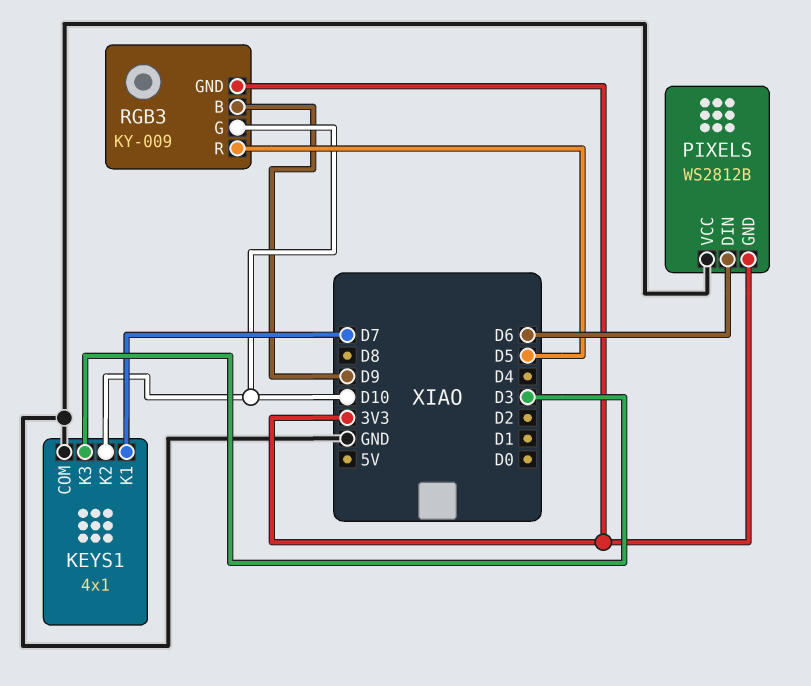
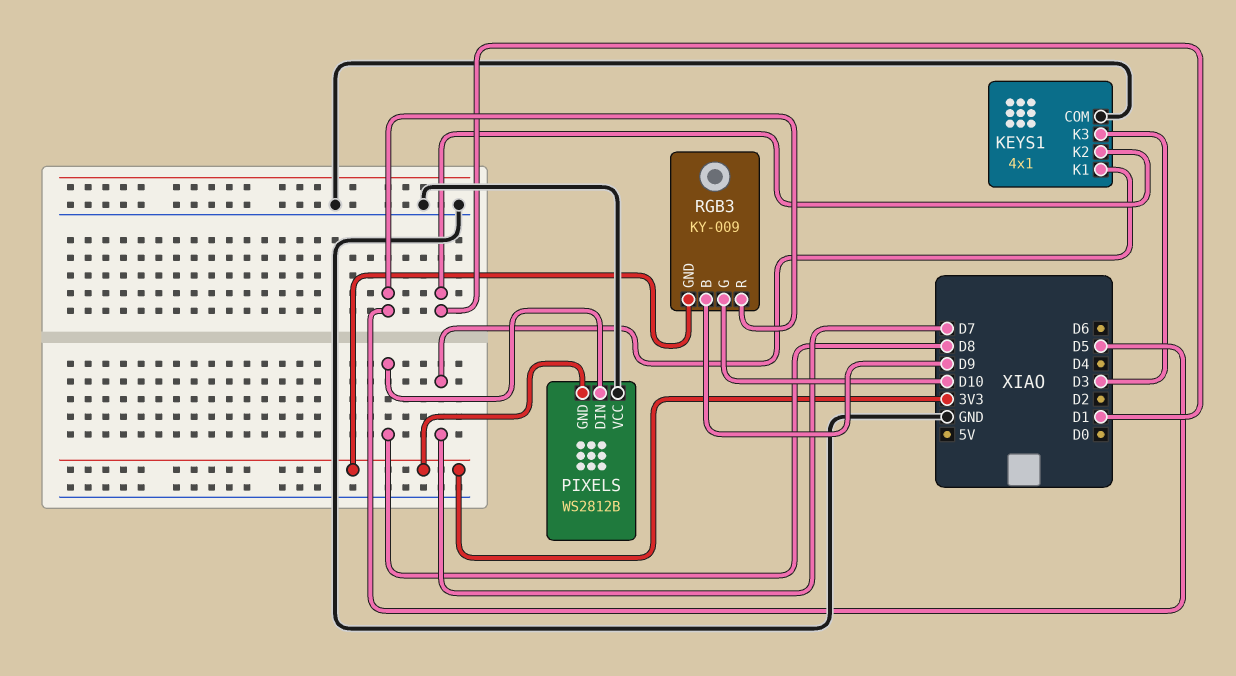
KEYS1 pin K2: D10 -> D1
PIXELS pin DIN: D6 -> D8

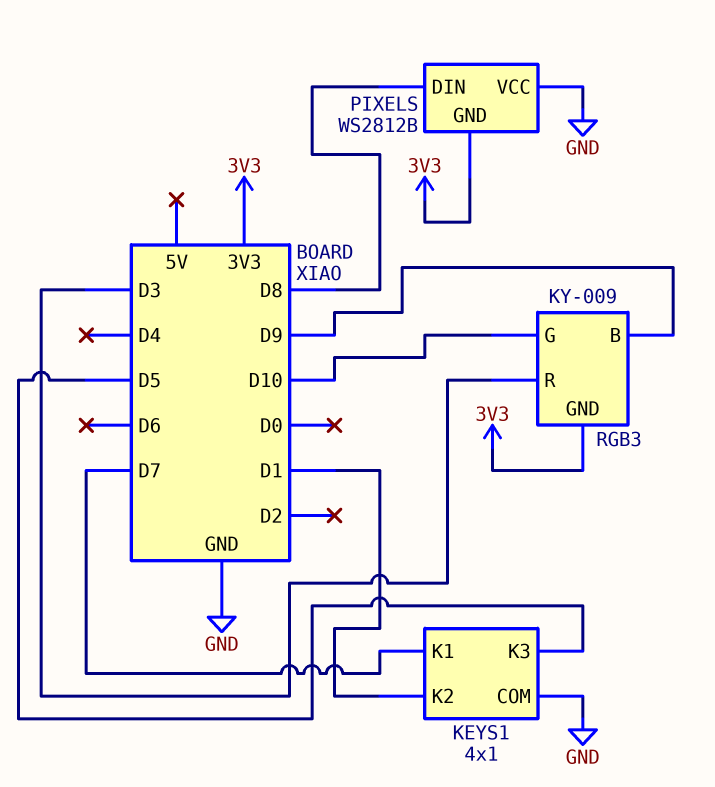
KEYS1 pin K3: D3 -> D5
RGB3 pin R: D5 -> D3

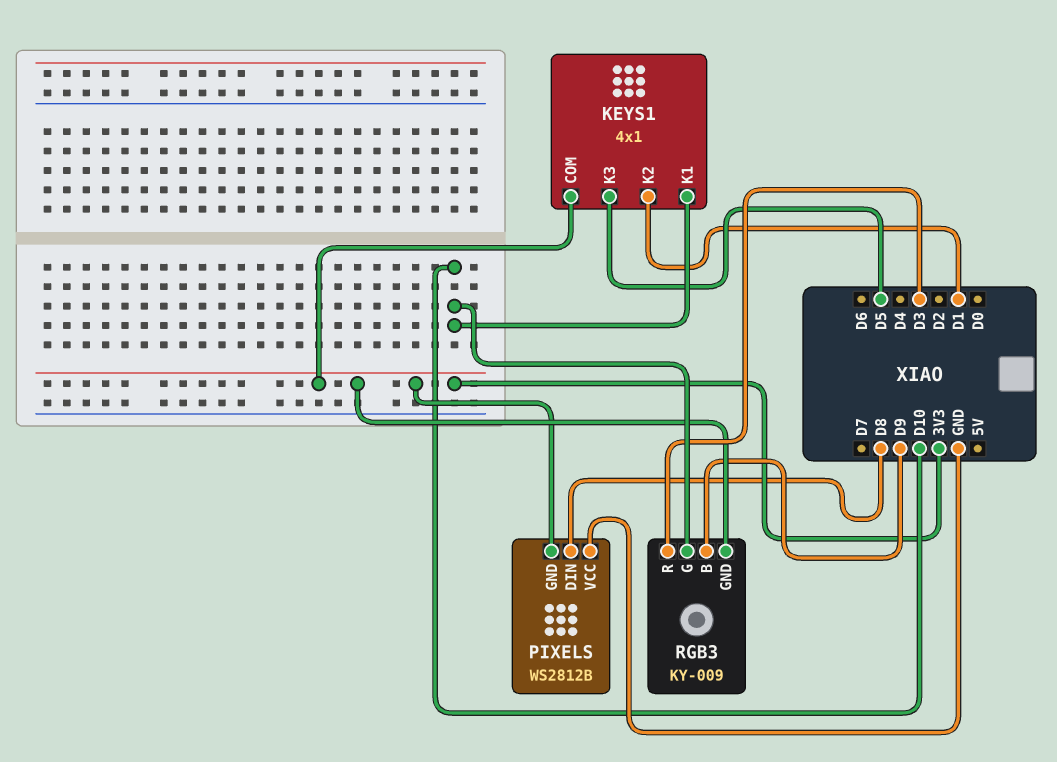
KEYS1 pin COM: GND -> 3V3
KEYS1 pin K1: D7 -> D10

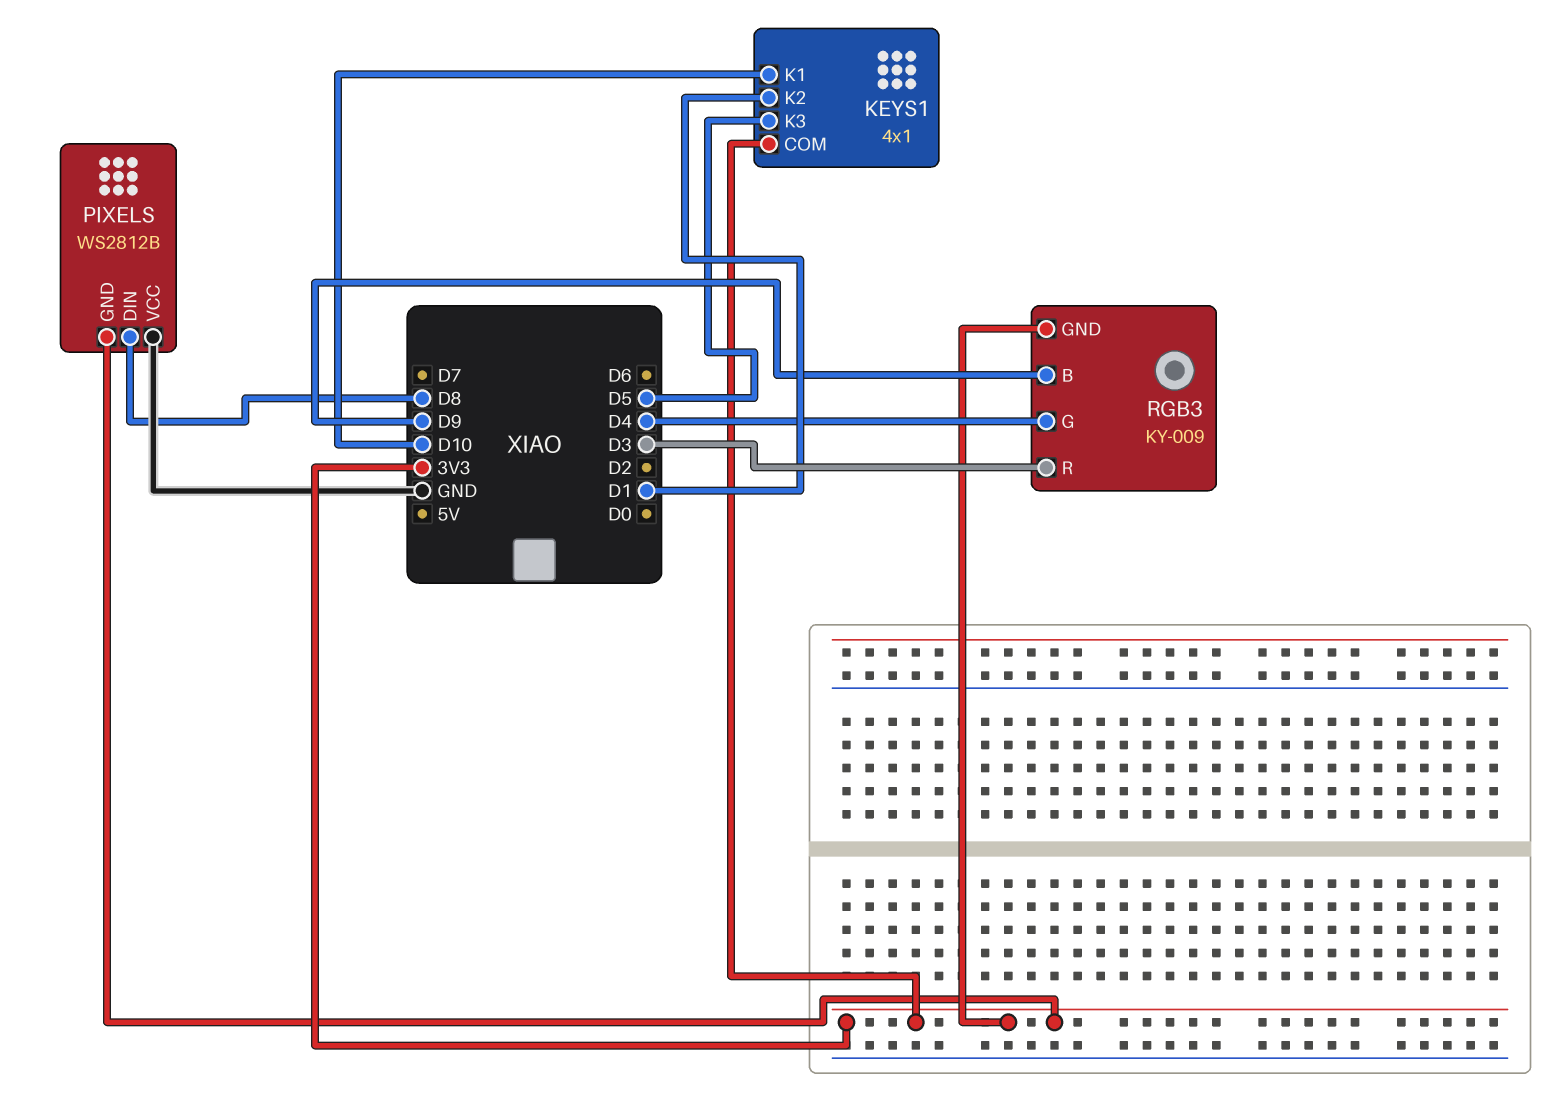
RGB3 pin G: D10 -> D4

